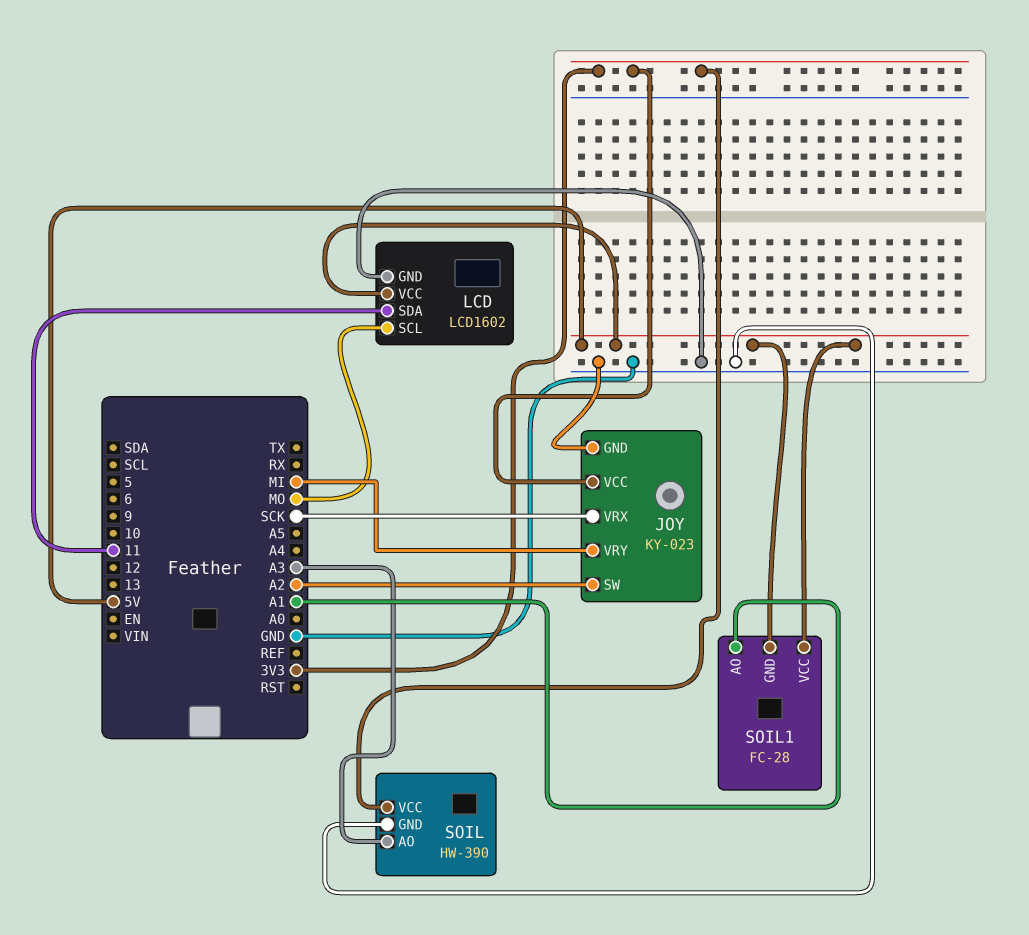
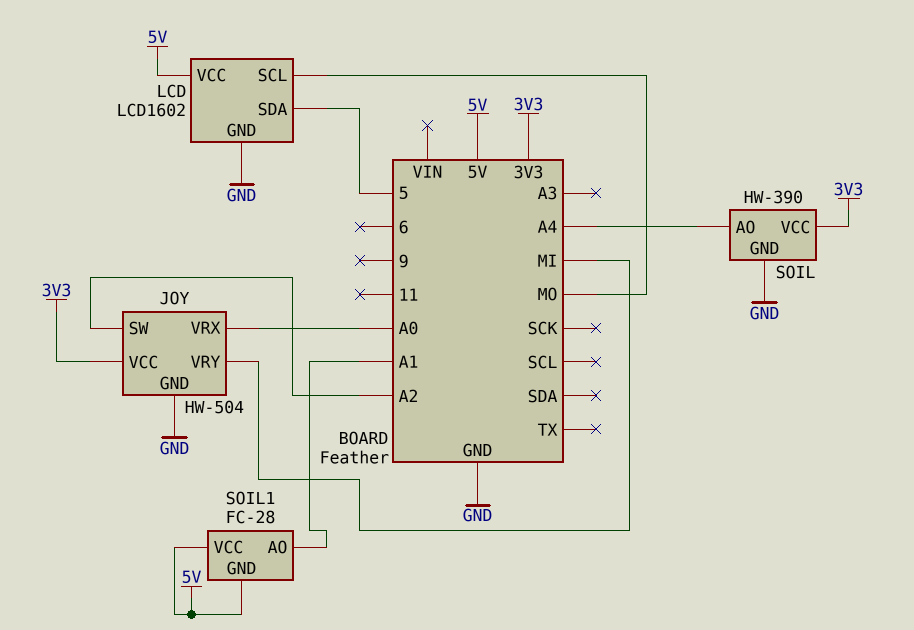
JOY: KY-023 -> HW-504
JOY pin VRX: SCK -> A0
LCD pin SDA: 11 -> 5
SOIL pin AO: A3 -> A4

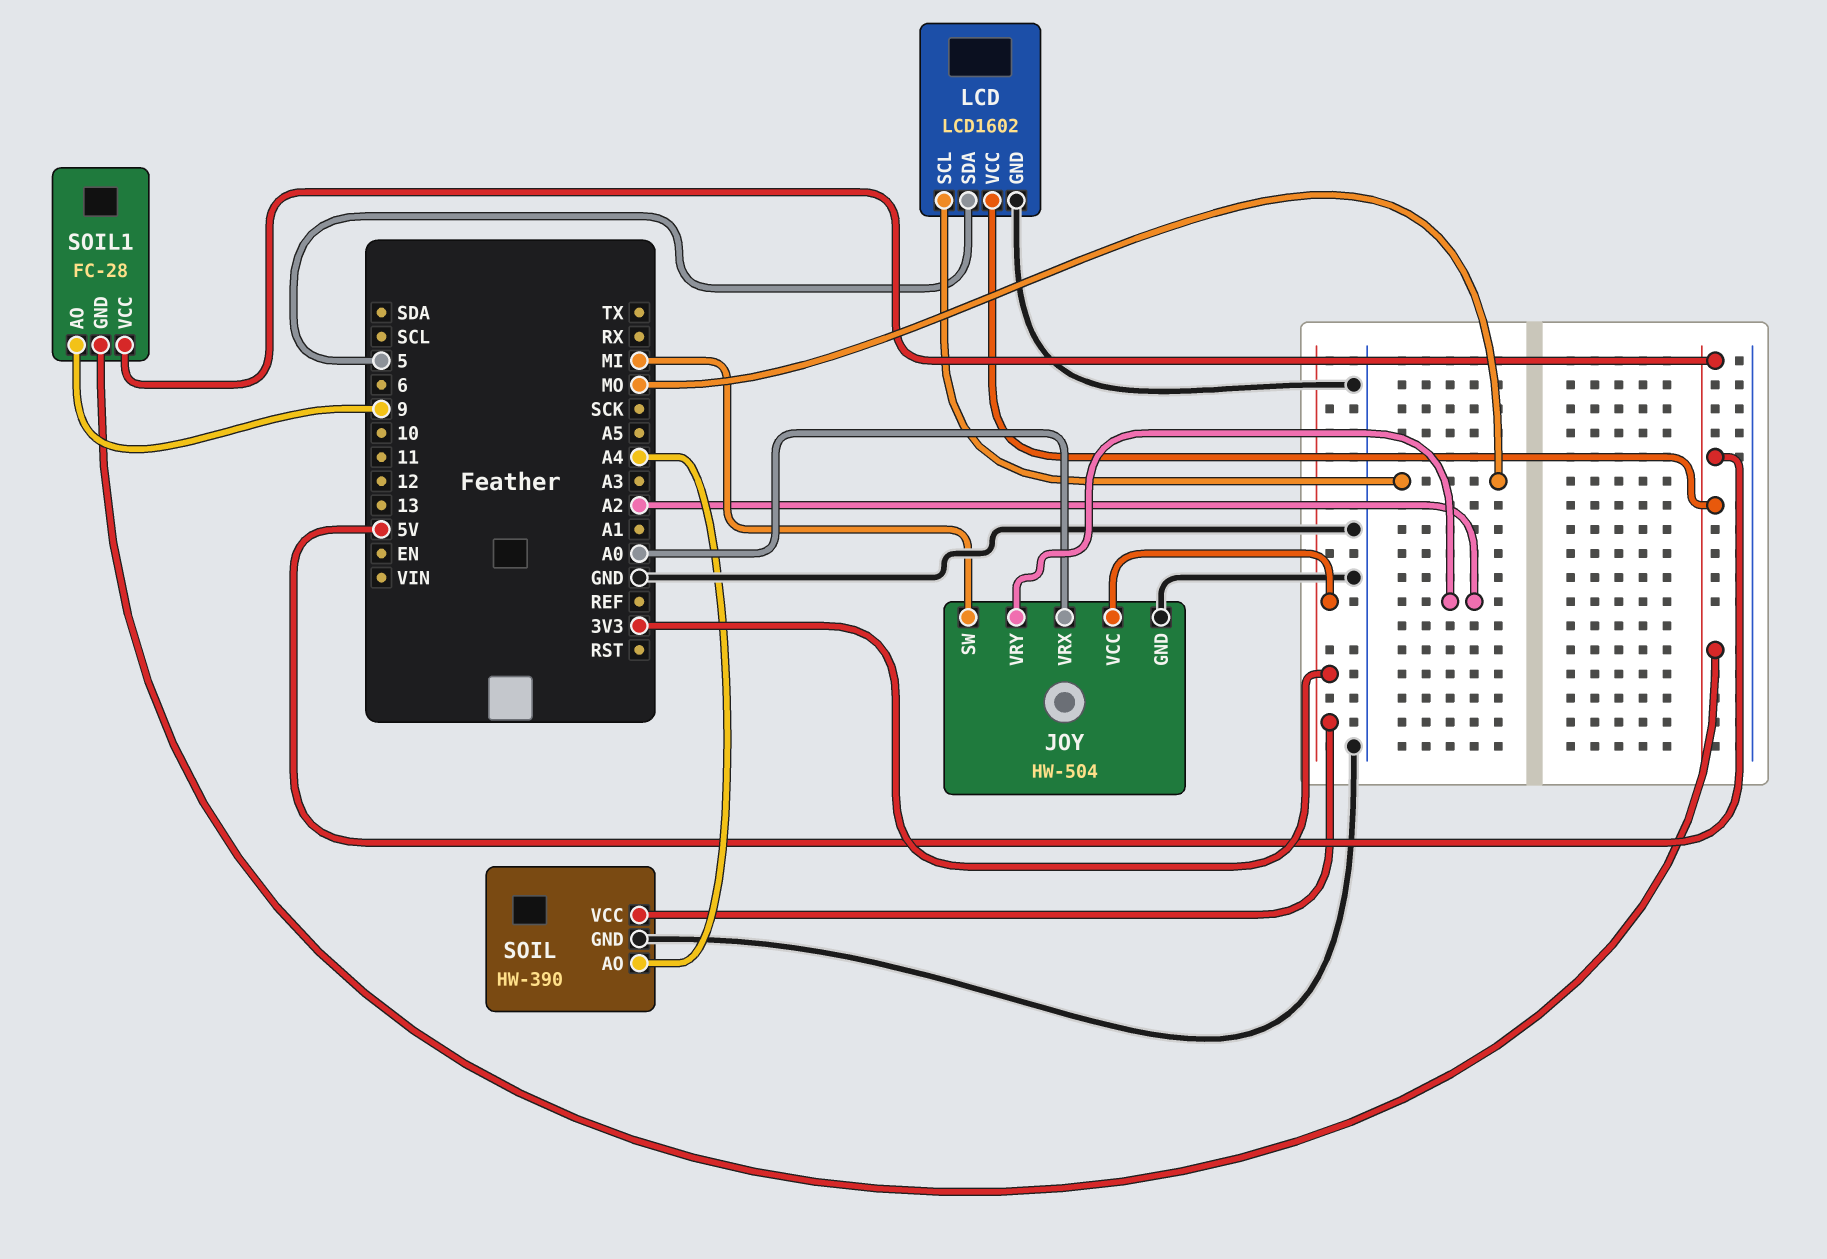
JOY pin SW: A2 -> MI
JOY pin VRY: MI -> A2
SOIL1 pin AO: A1 -> 9

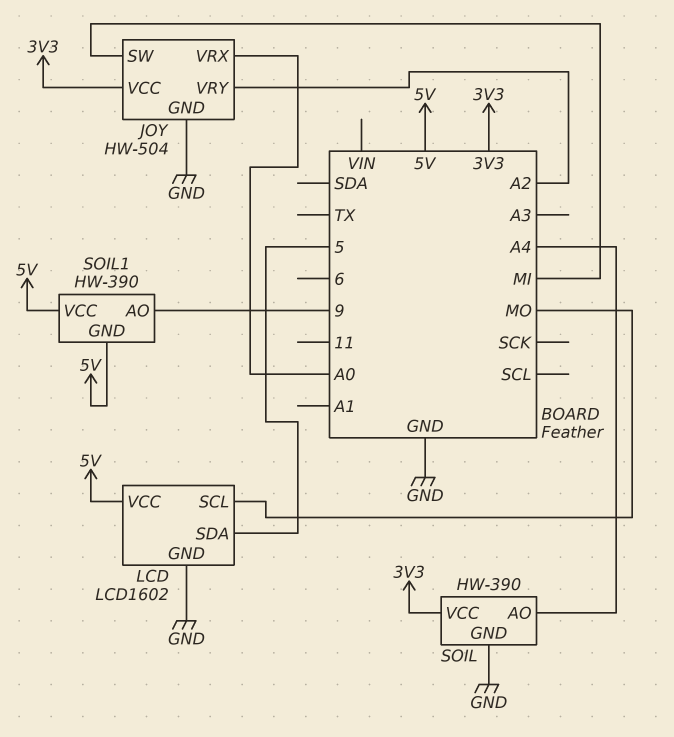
SOIL1: FC-28 -> HW-390

